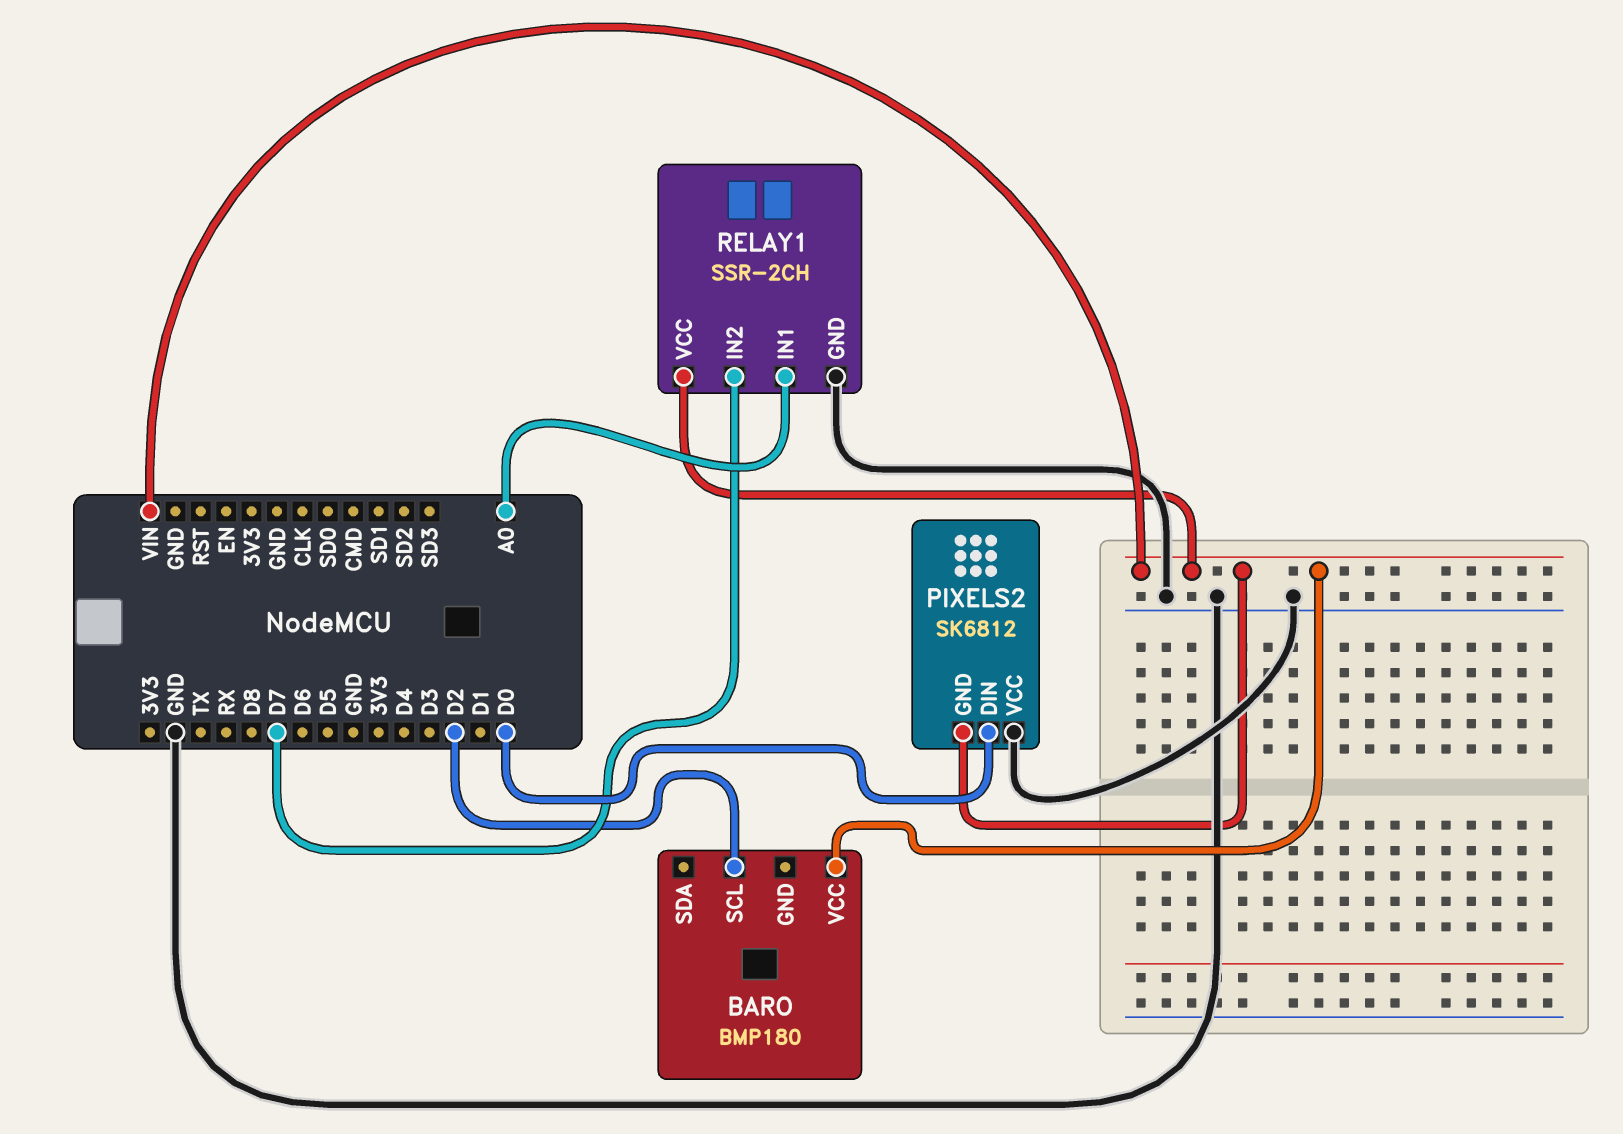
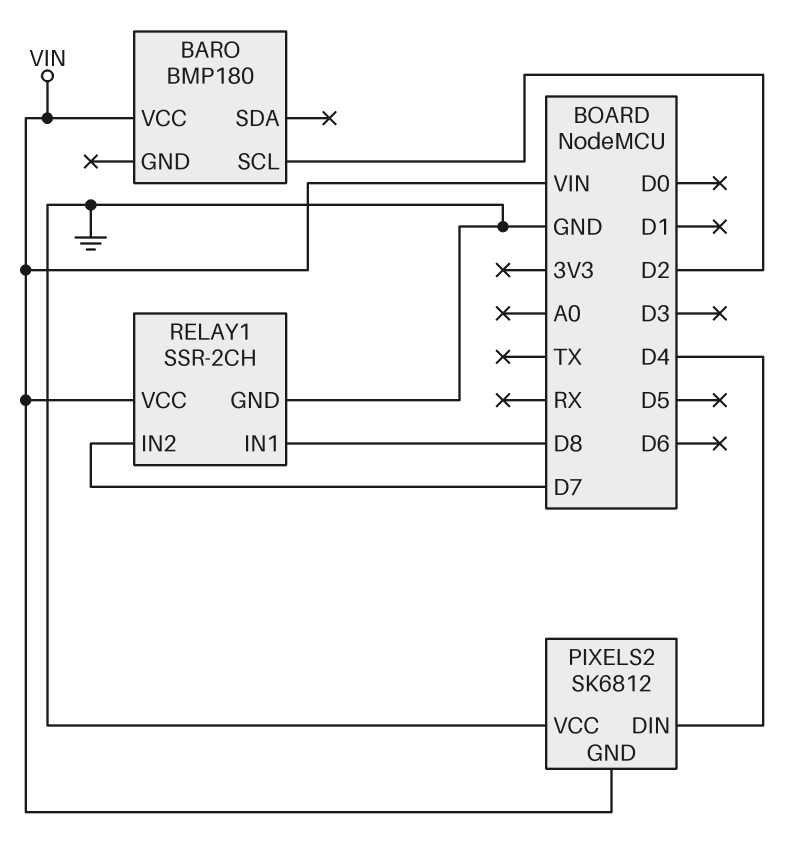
PIXELS2 pin DIN: D0 -> D4
RELAY1 pin IN1: A0 -> D8

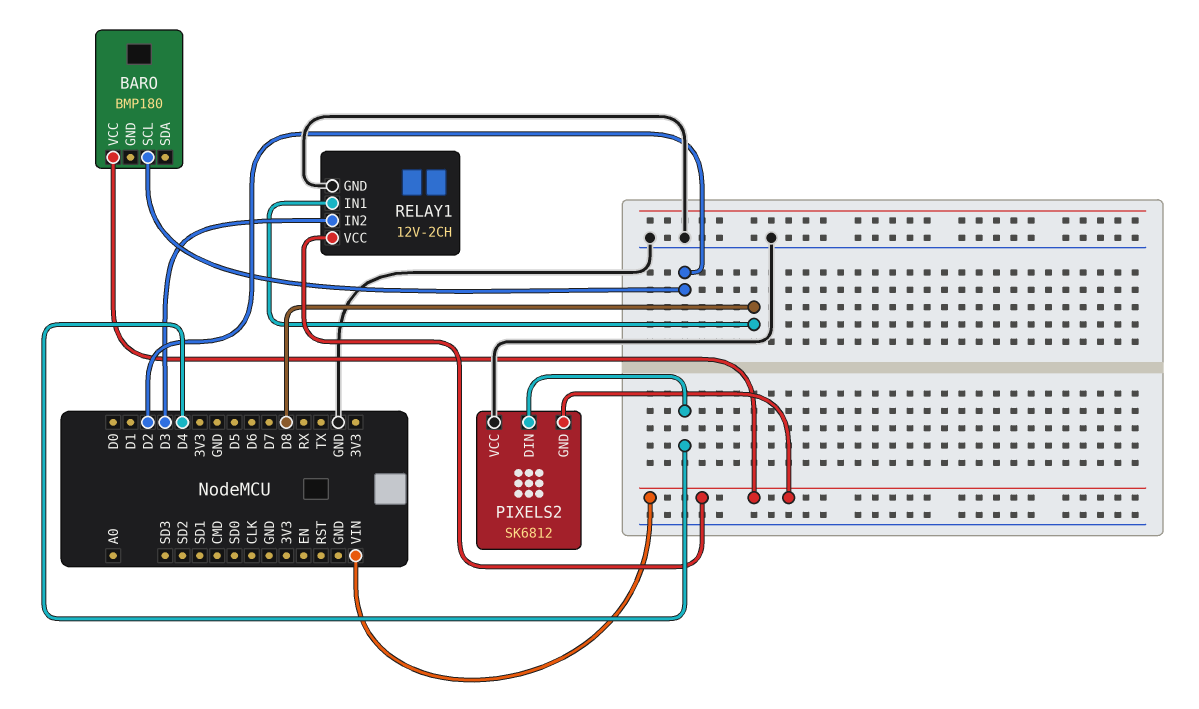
RELAY1: SSR-2CH -> 12V-2CH
RELAY1 pin IN2: D7 -> D3

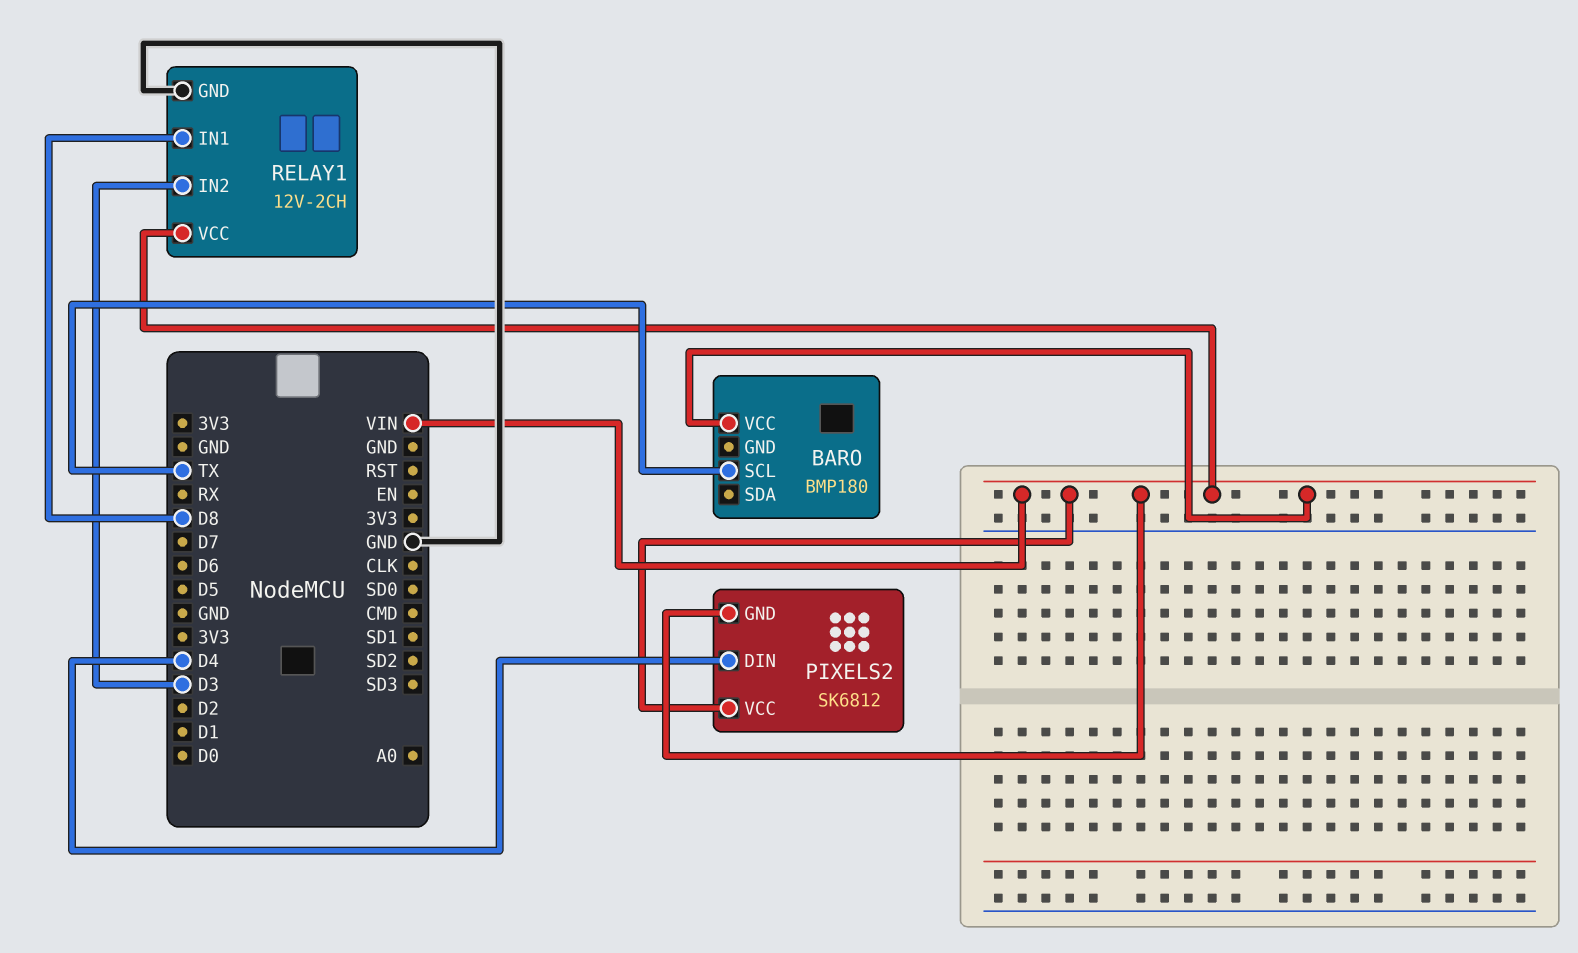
BARO pin SCL: D2 -> TX
PIXELS2 pin VCC: GND -> VIN

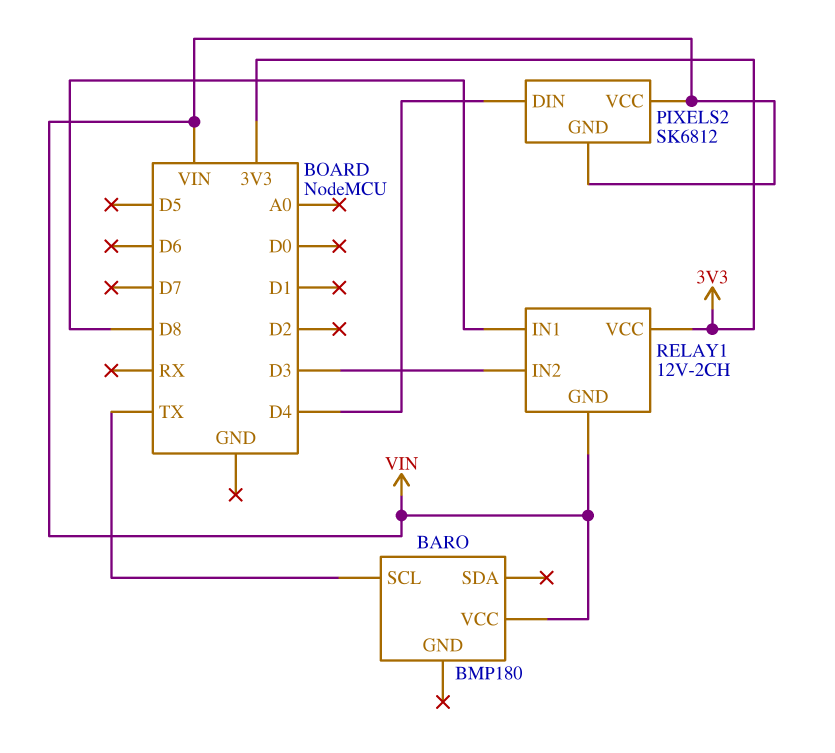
RELAY1 pin GND: GND -> VIN
RELAY1 pin VCC: VIN -> 3V3

